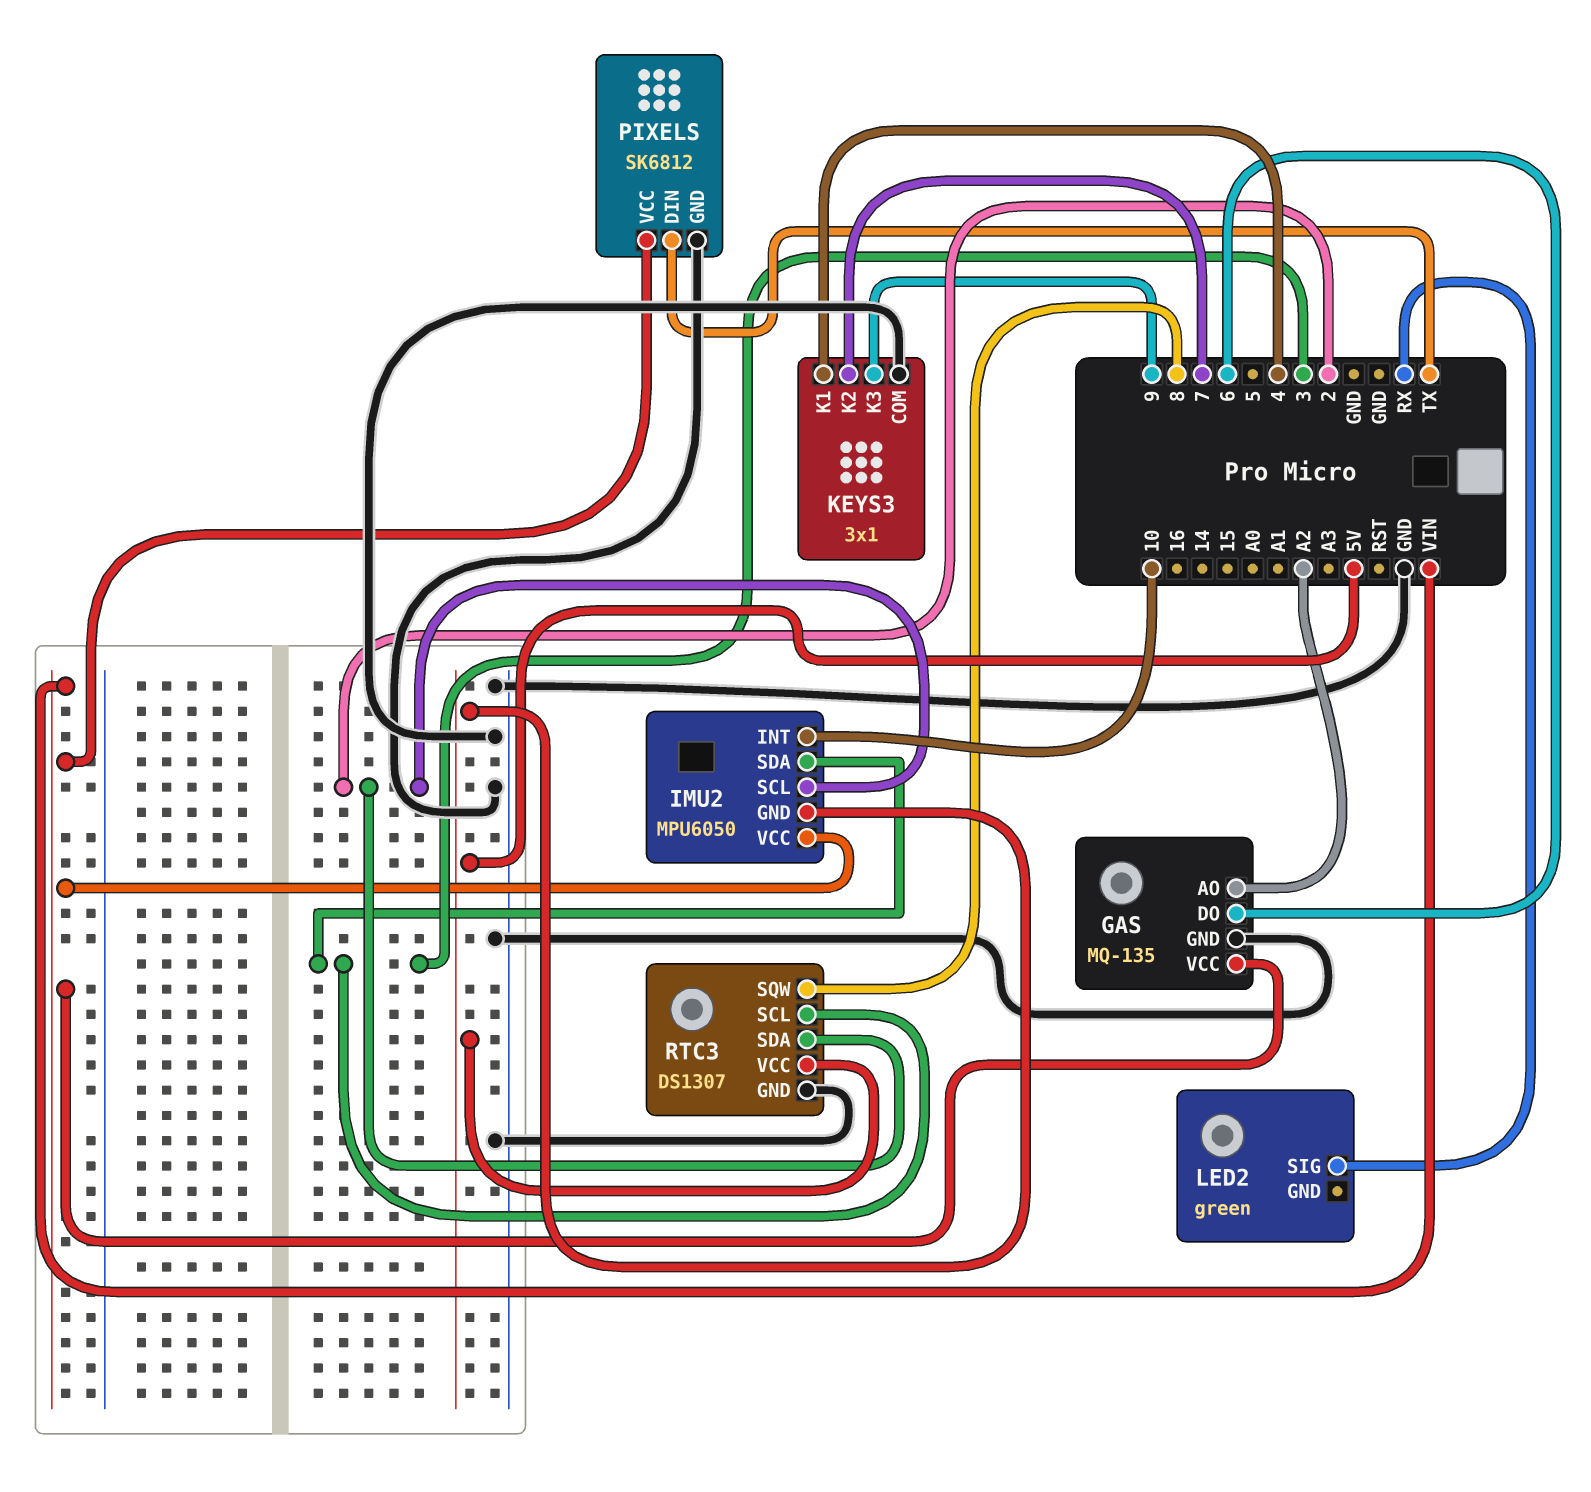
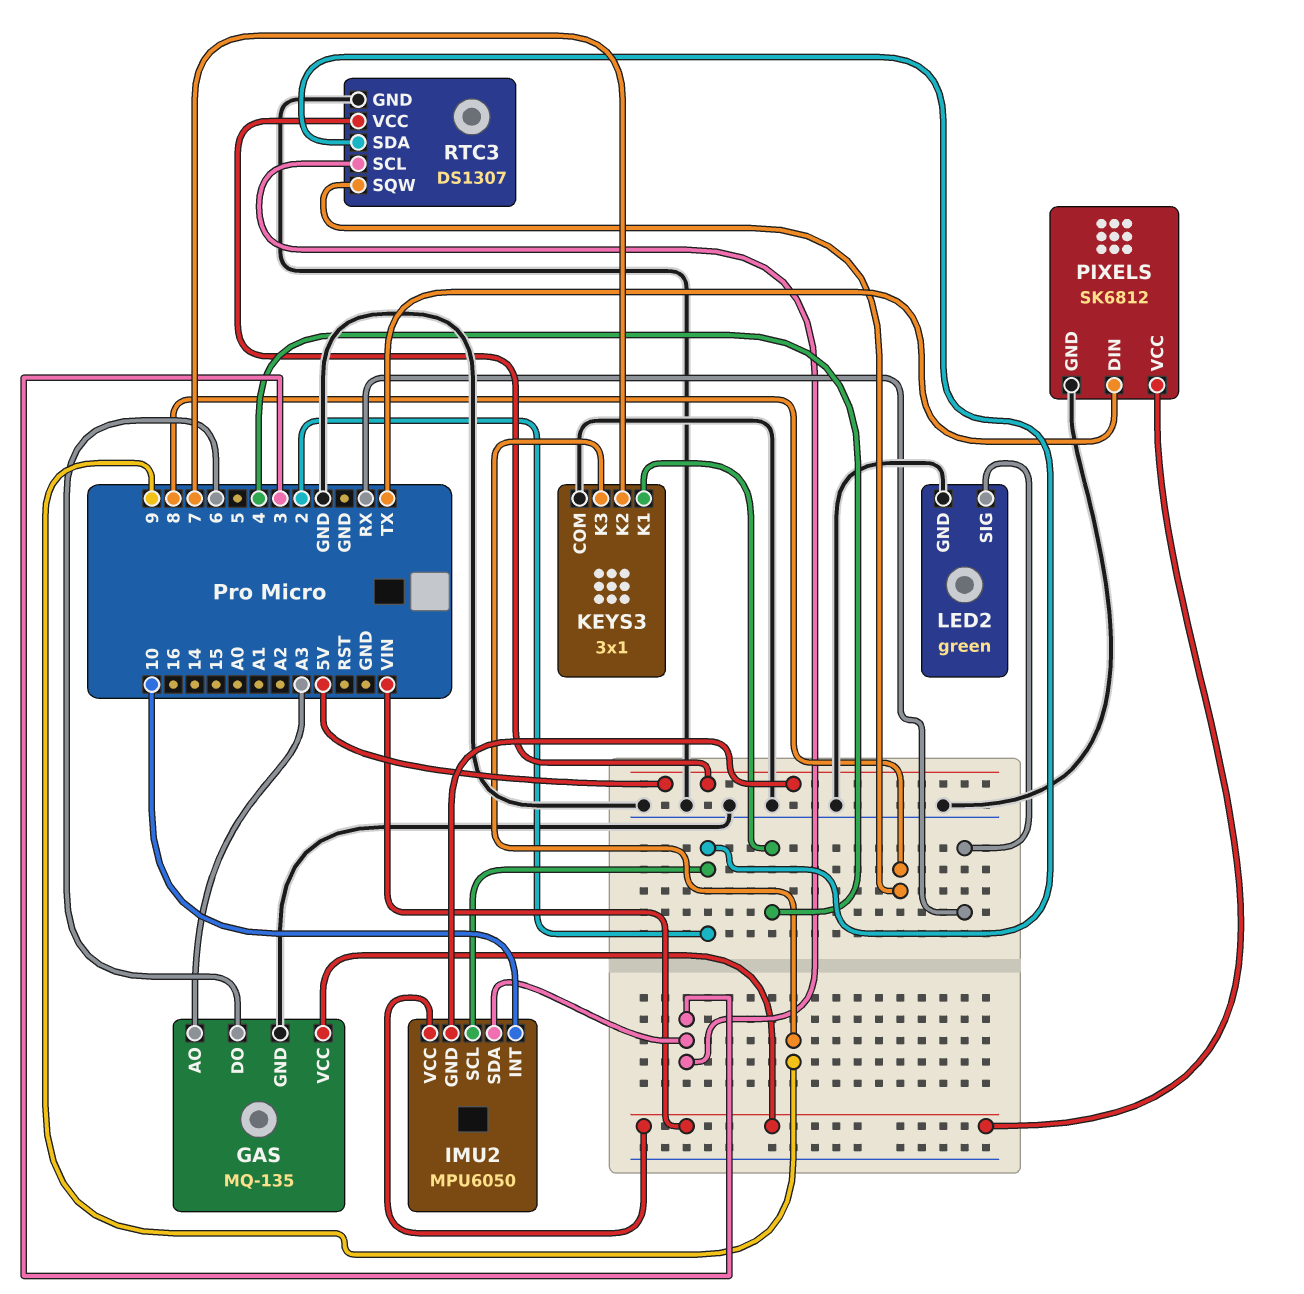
GAS pin AO: A2 -> A3
LED2 pin GND: none -> GND

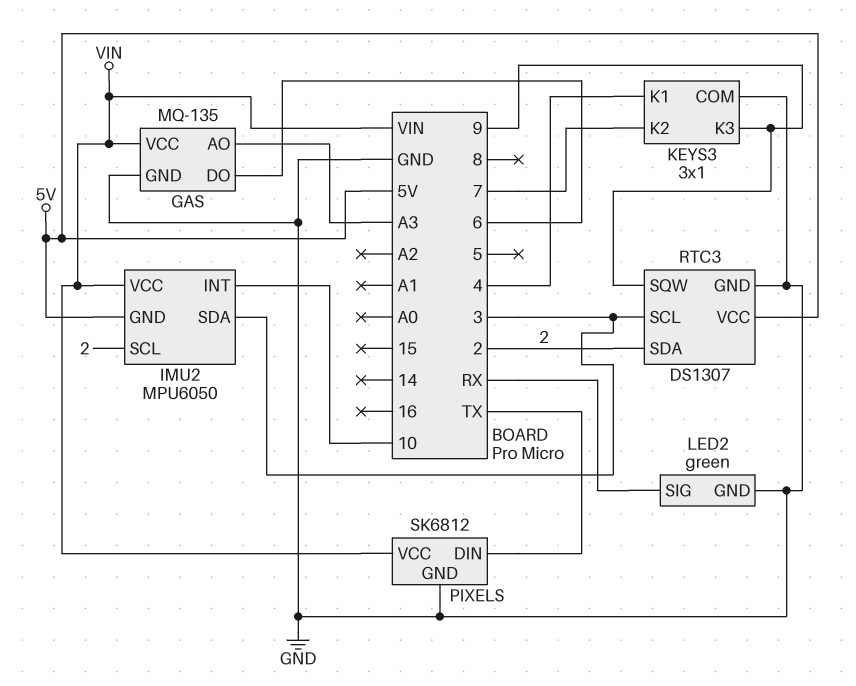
RTC3 pin SQW: 8 -> 9

